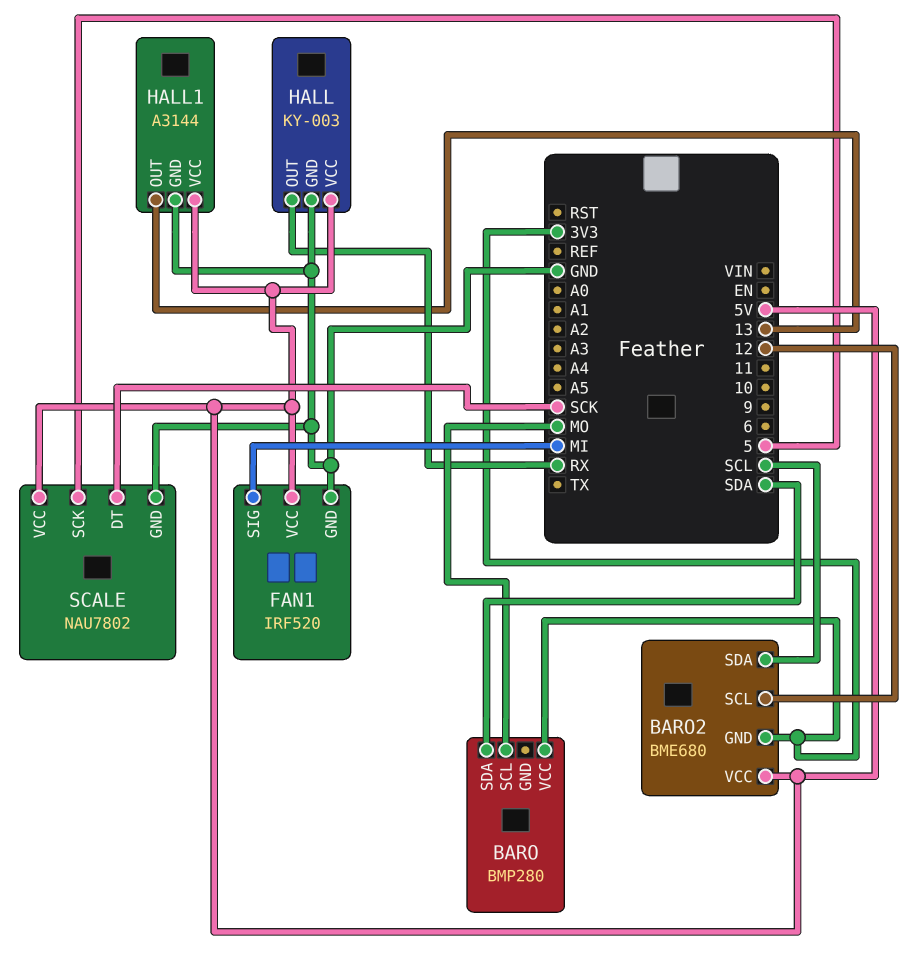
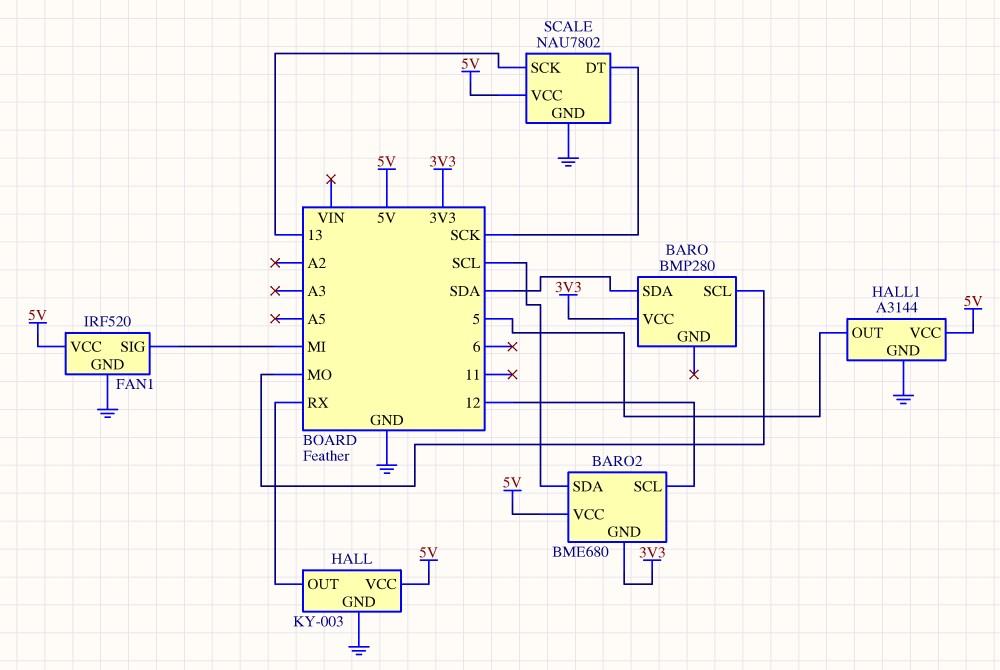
HALL1 pin OUT: 13 -> 5
SCALE pin SCK: 5 -> 13

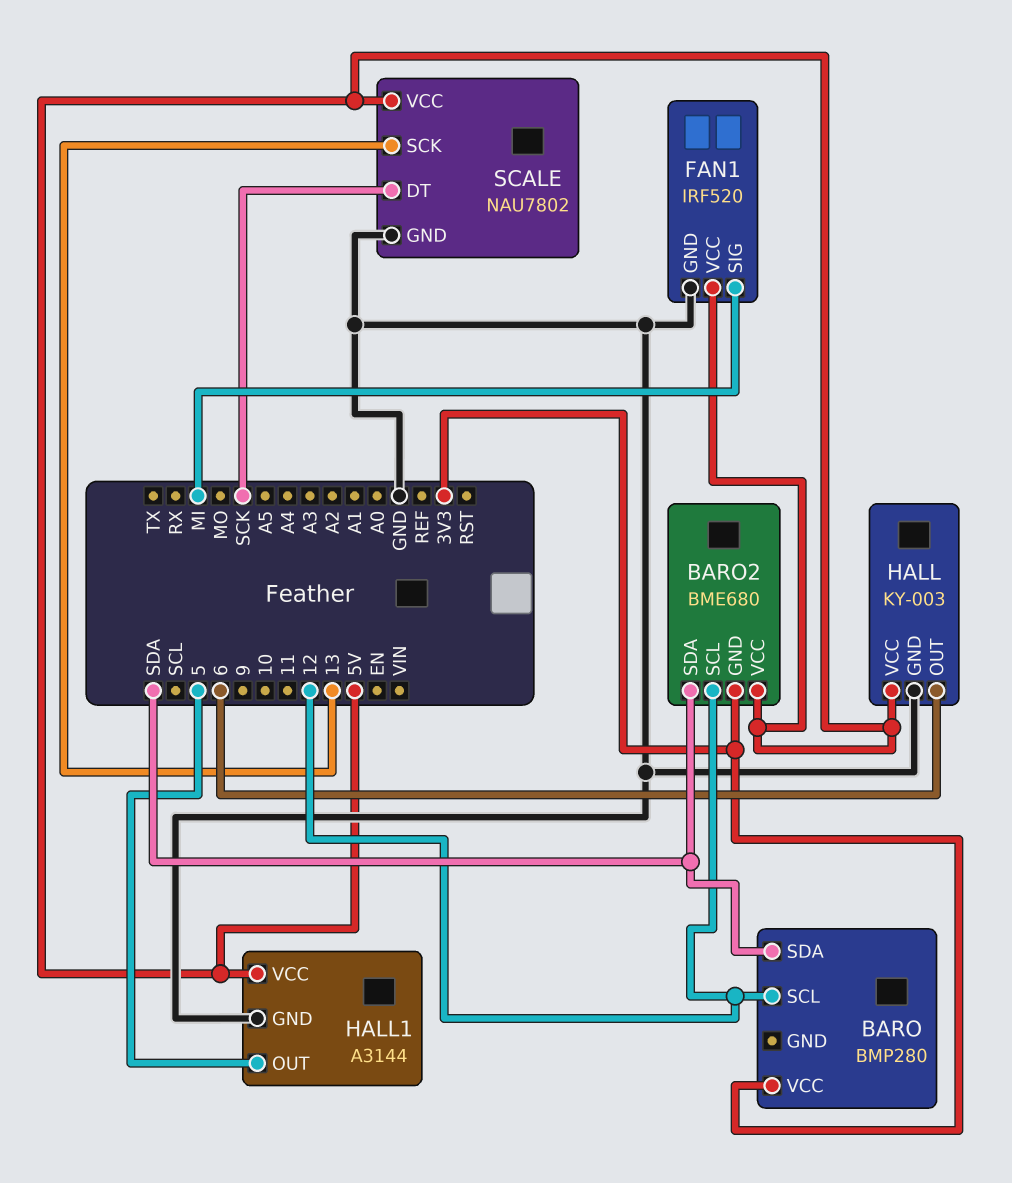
BARO pin SCL: MO -> 12
BARO2 pin SDA: SCL -> SDA
HALL pin OUT: RX -> 6

